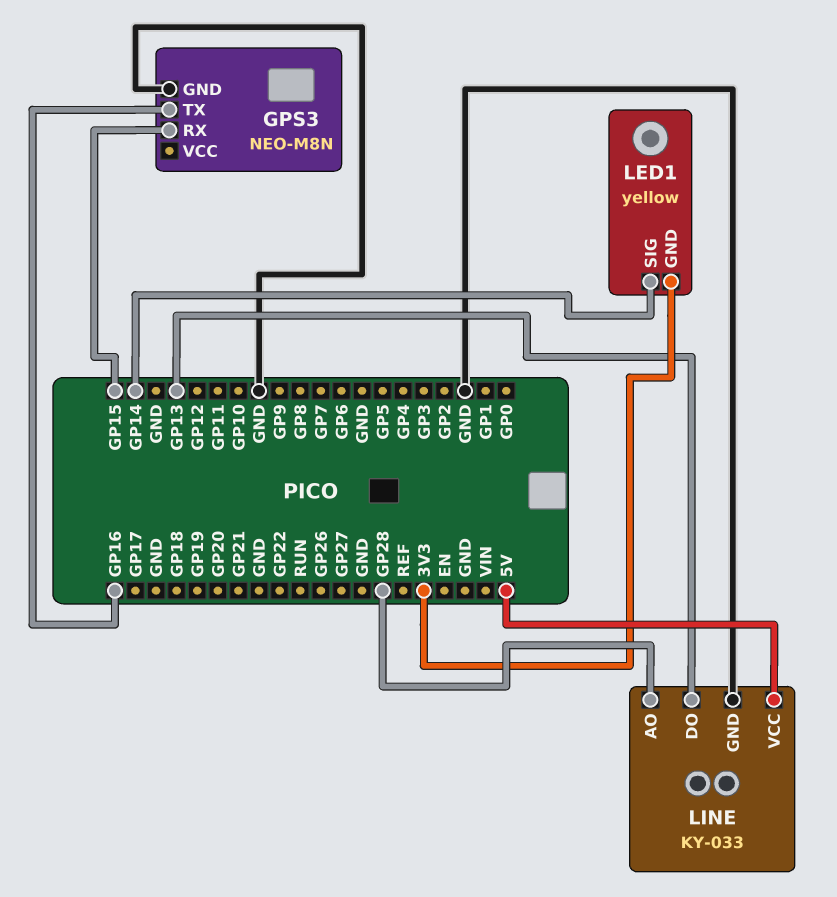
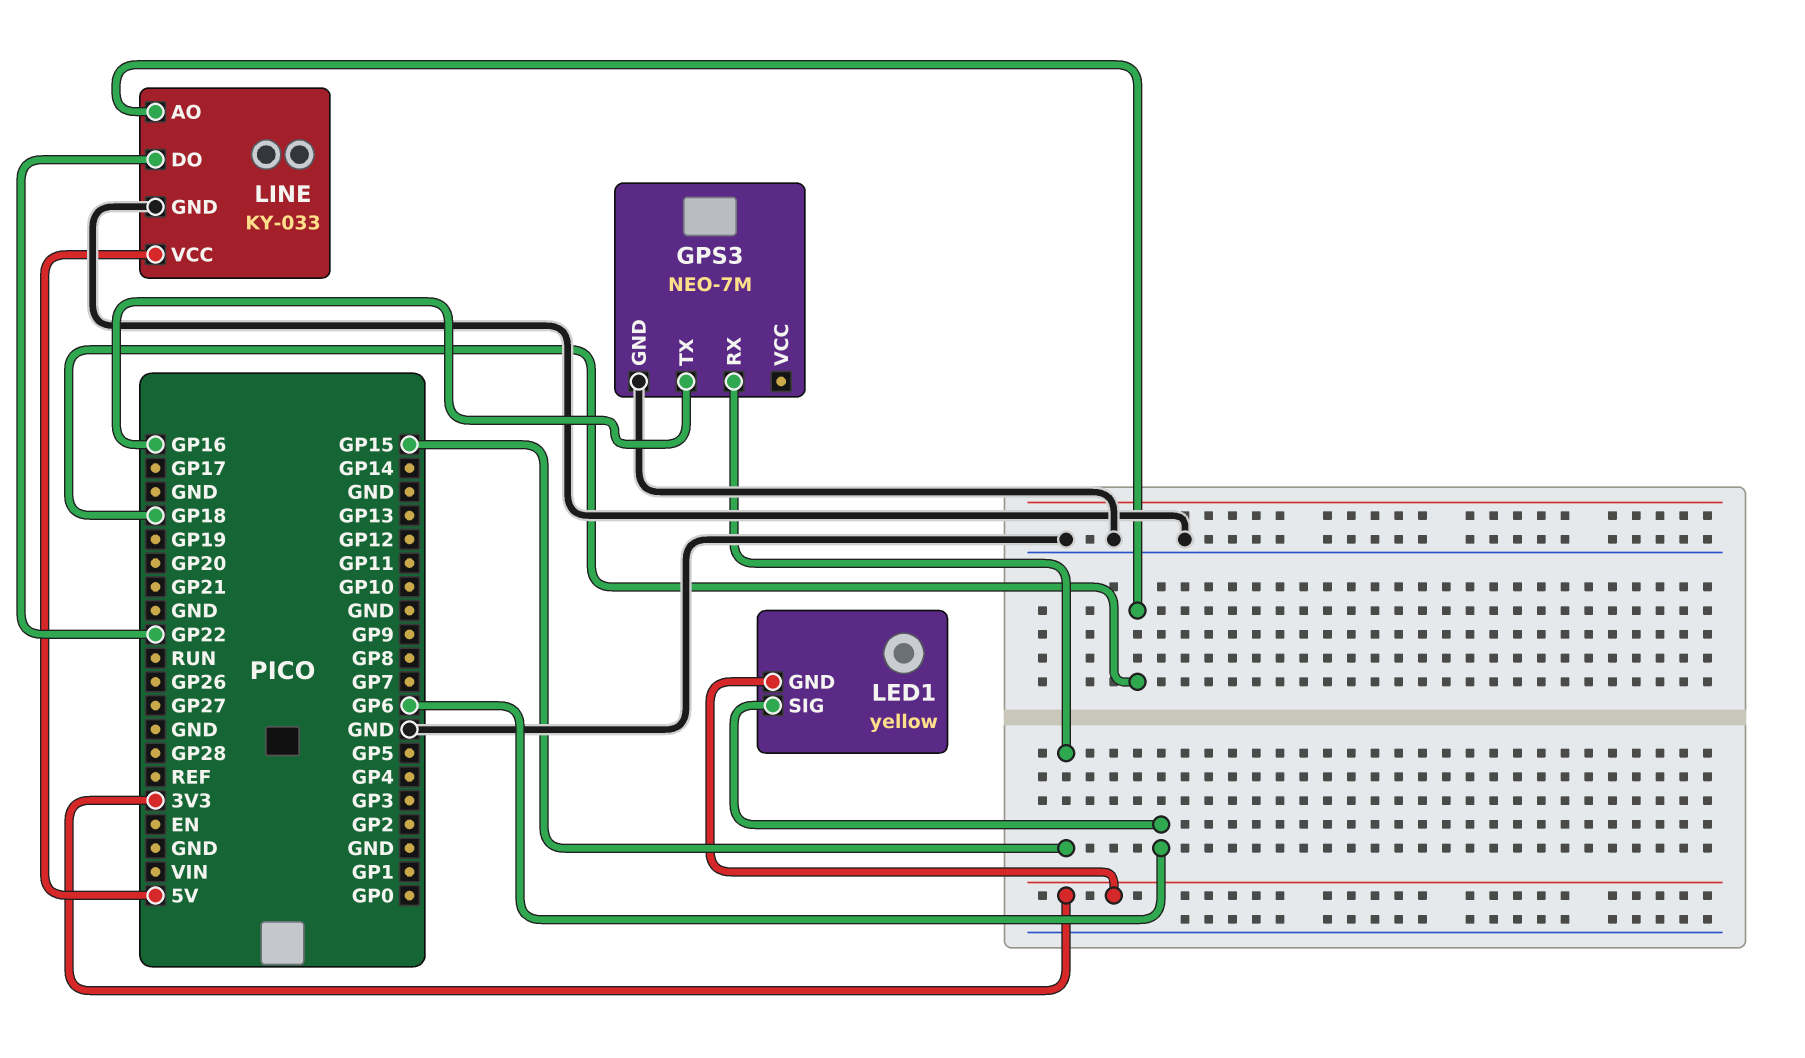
GPS3: NEO-M8N -> NEO-7M
LED1 pin SIG: GP14 -> GP6
LINE pin AO: GP28 -> GP18
LINE pin DO: GP13 -> GP22

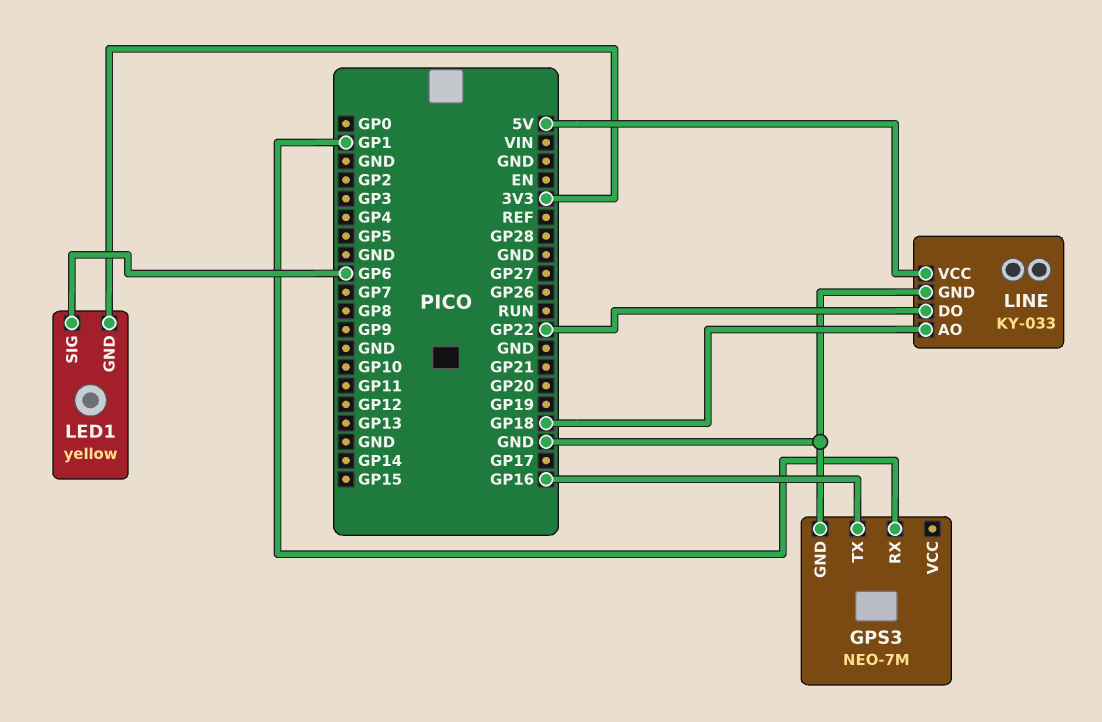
GPS3 pin RX: GP15 -> GP1

